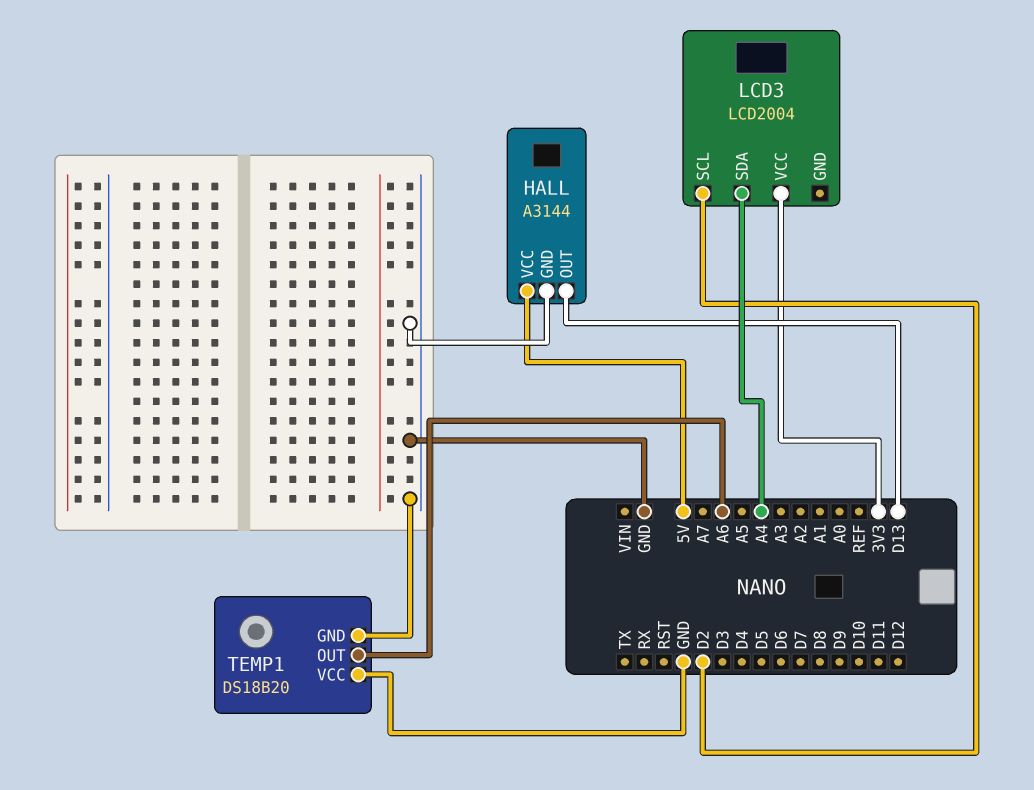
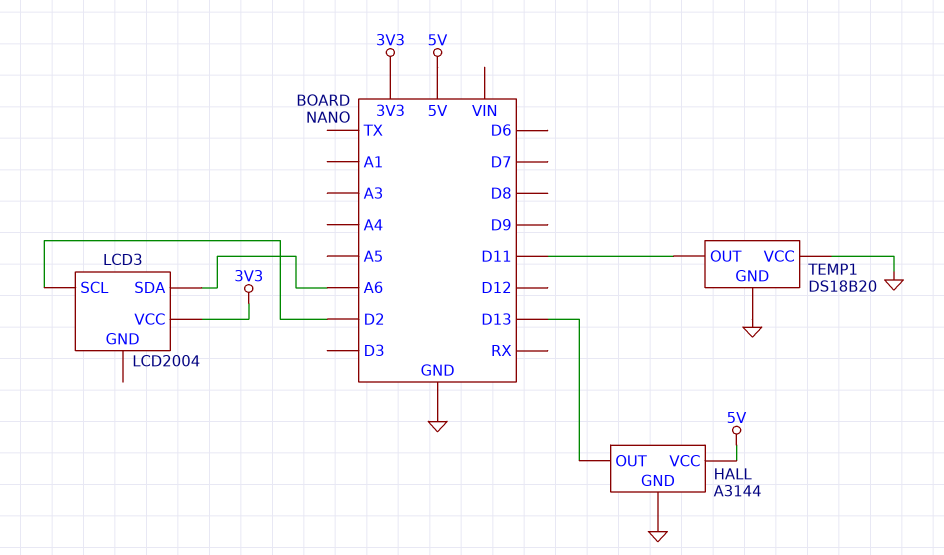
LCD3 pin SDA: A4 -> A6
TEMP1 pin OUT: A6 -> D11

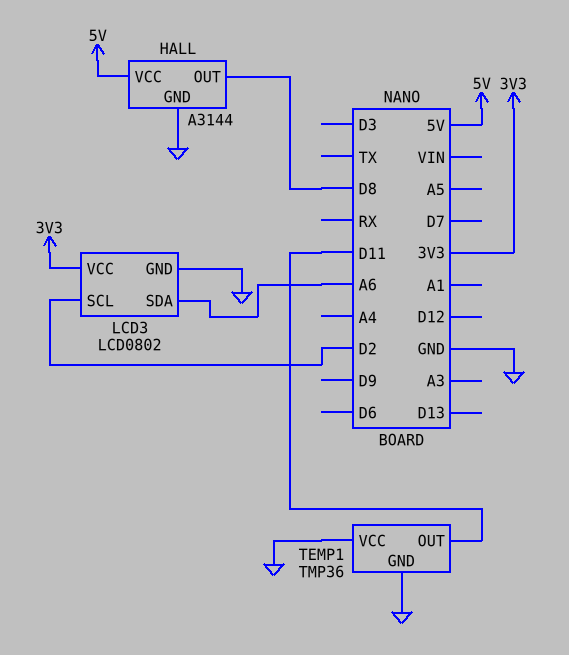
HALL pin OUT: D13 -> D8
LCD3: LCD2004 -> LCD0802
LCD3 pin GND: none -> GND
TEMP1: DS18B20 -> TMP36

